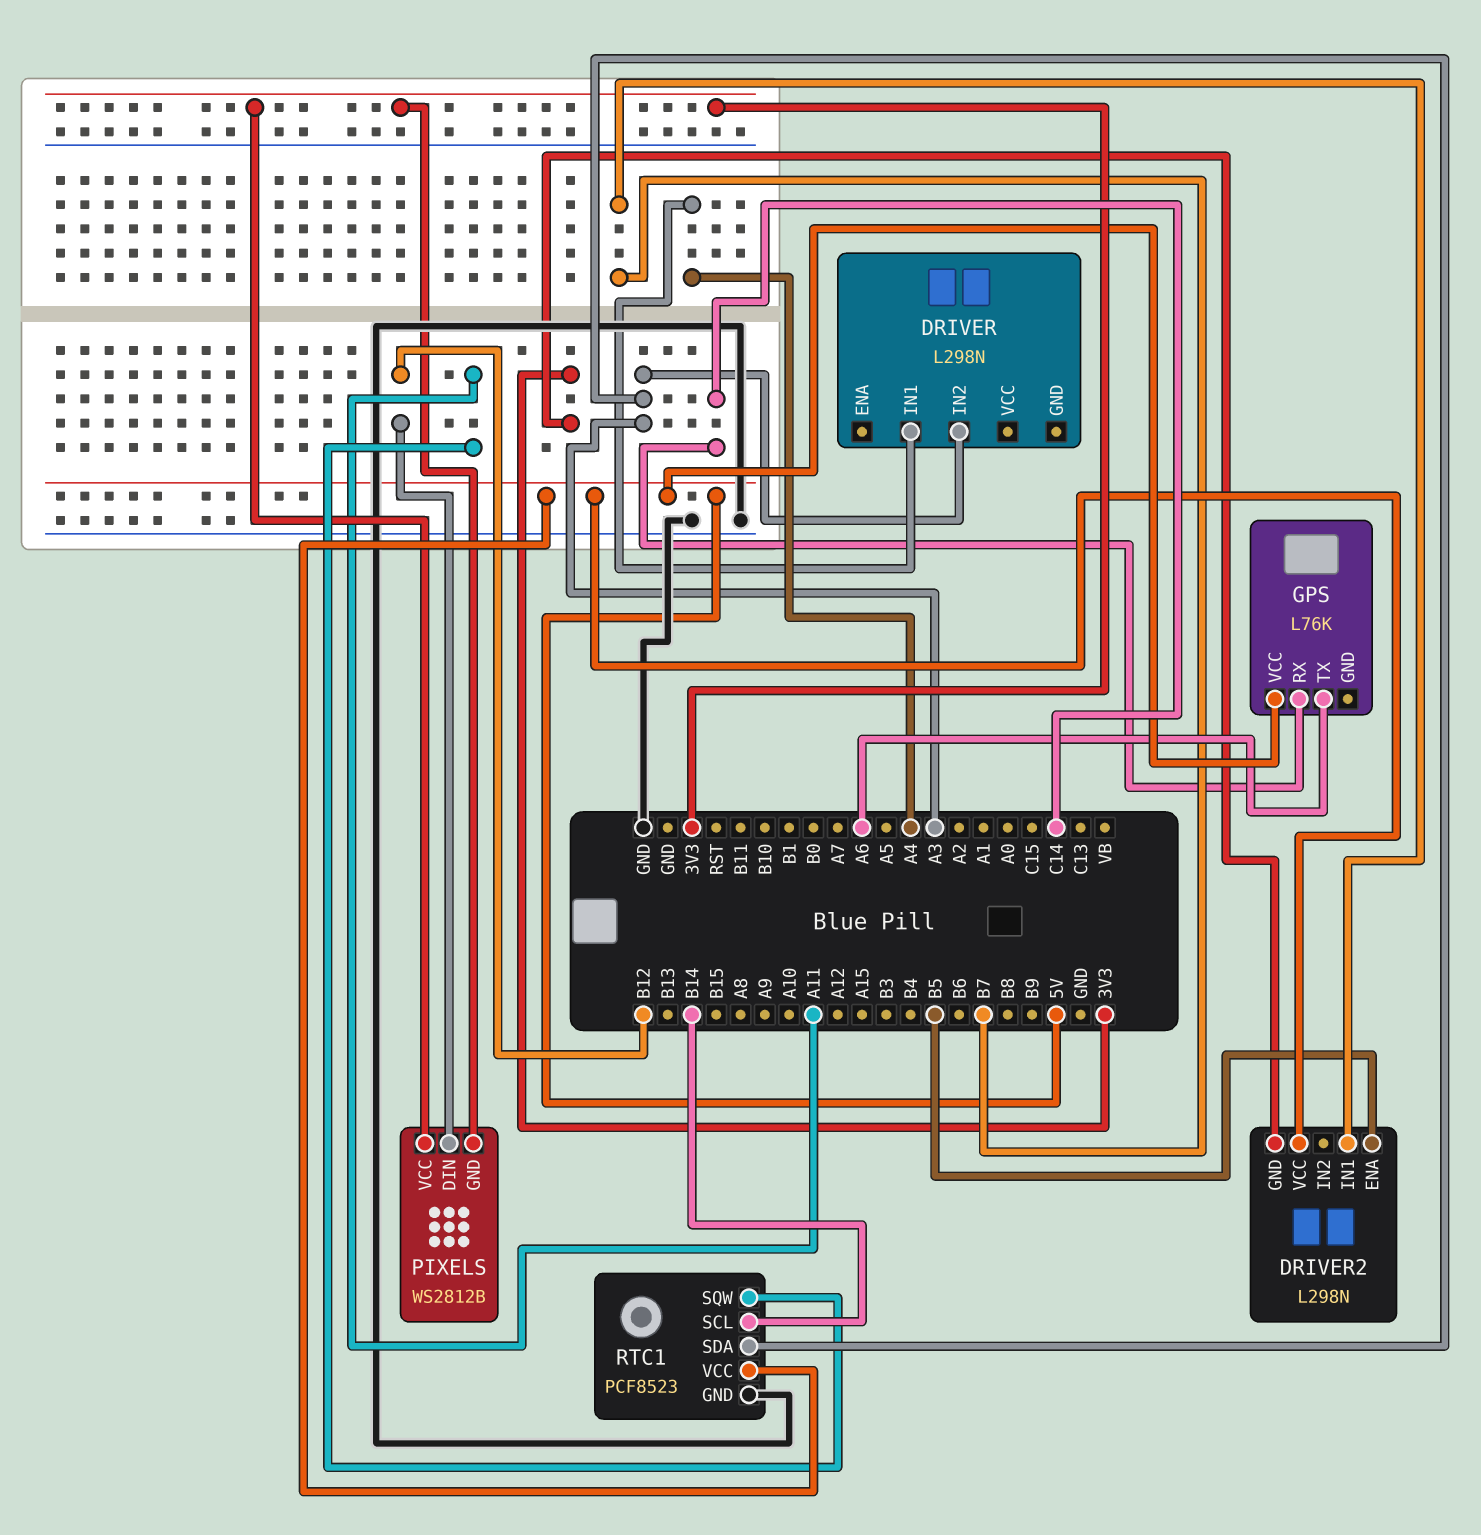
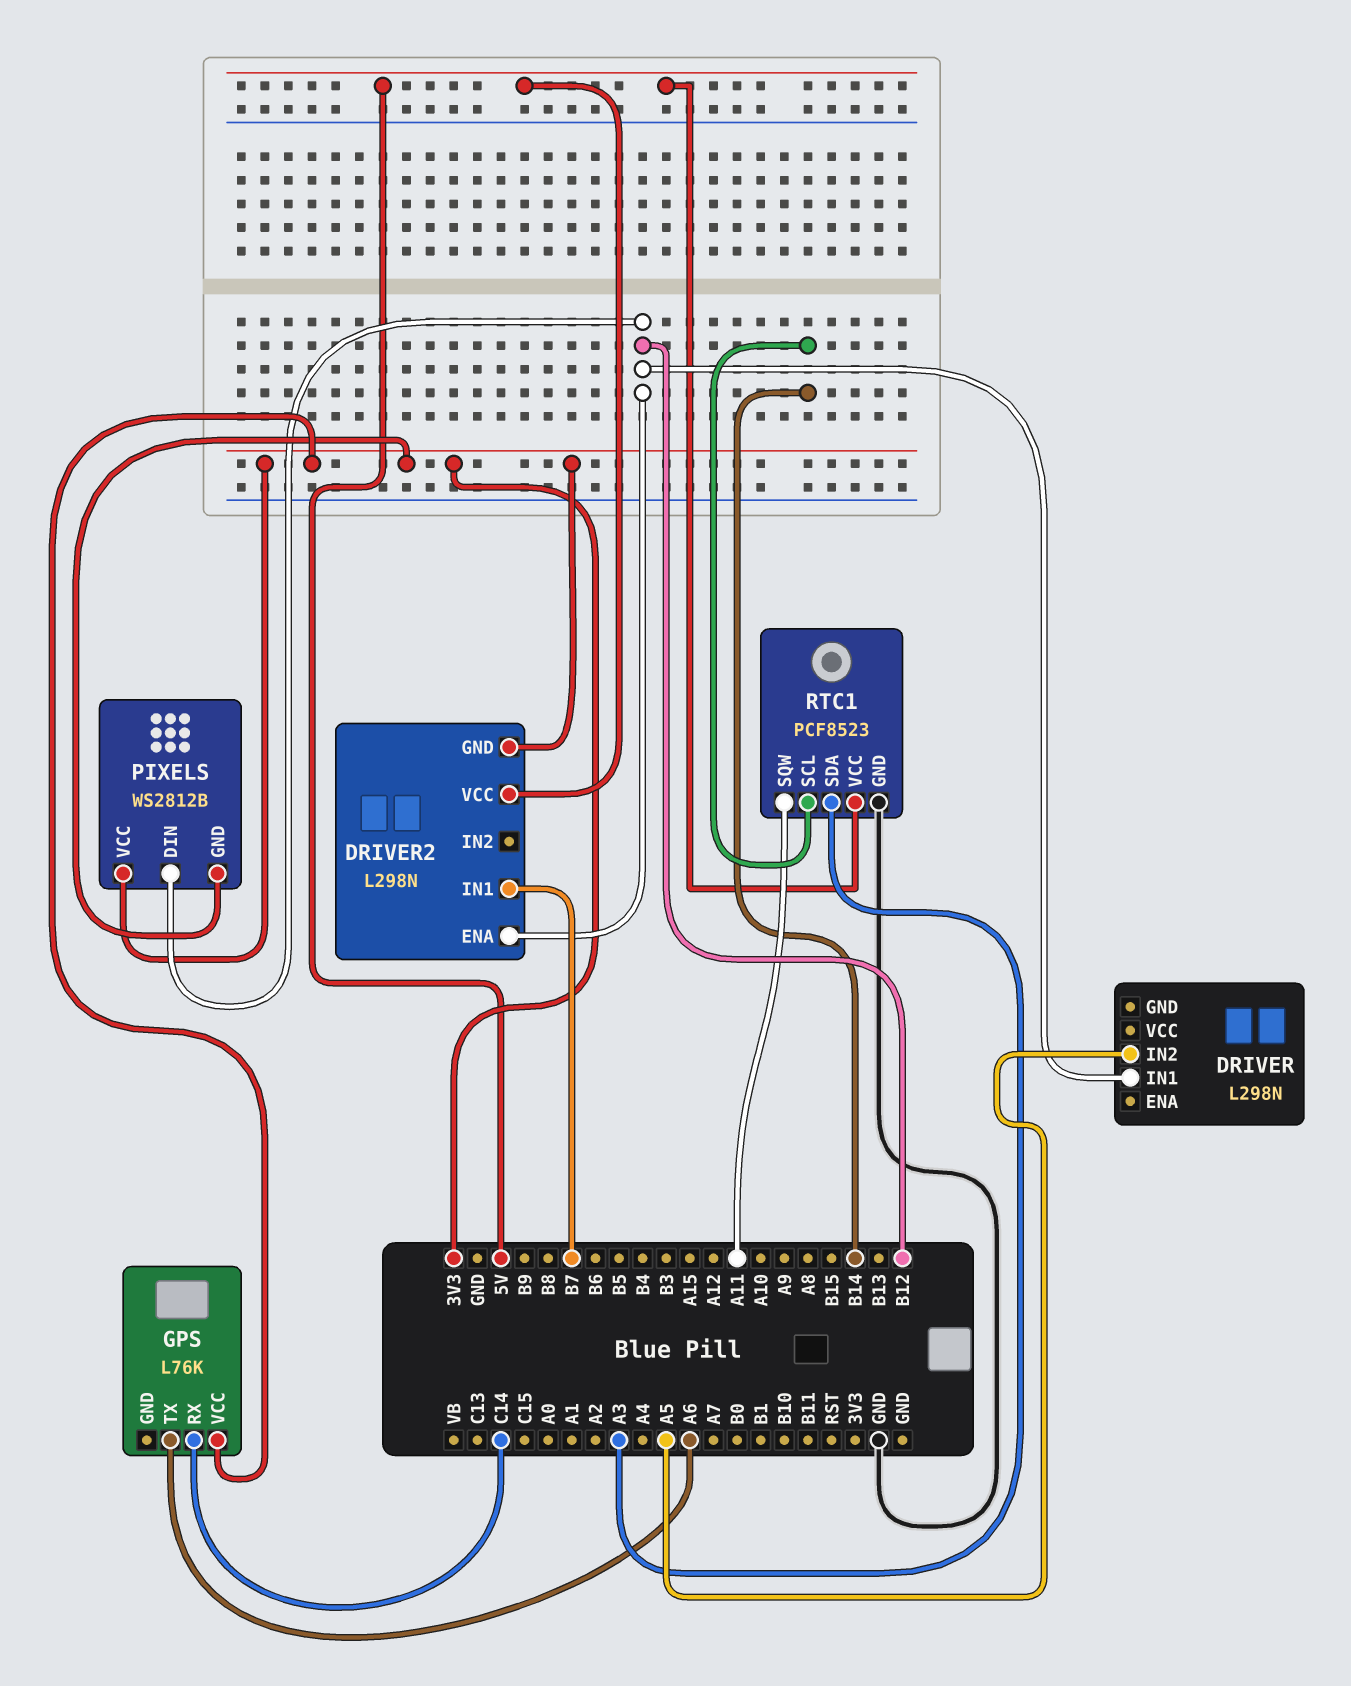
DRIVER pin IN1: A4 -> B12
DRIVER pin IN2: A3 -> A5
DRIVER2 pin ENA: B5 -> B12
GPS pin VCC: 5V -> 3V3

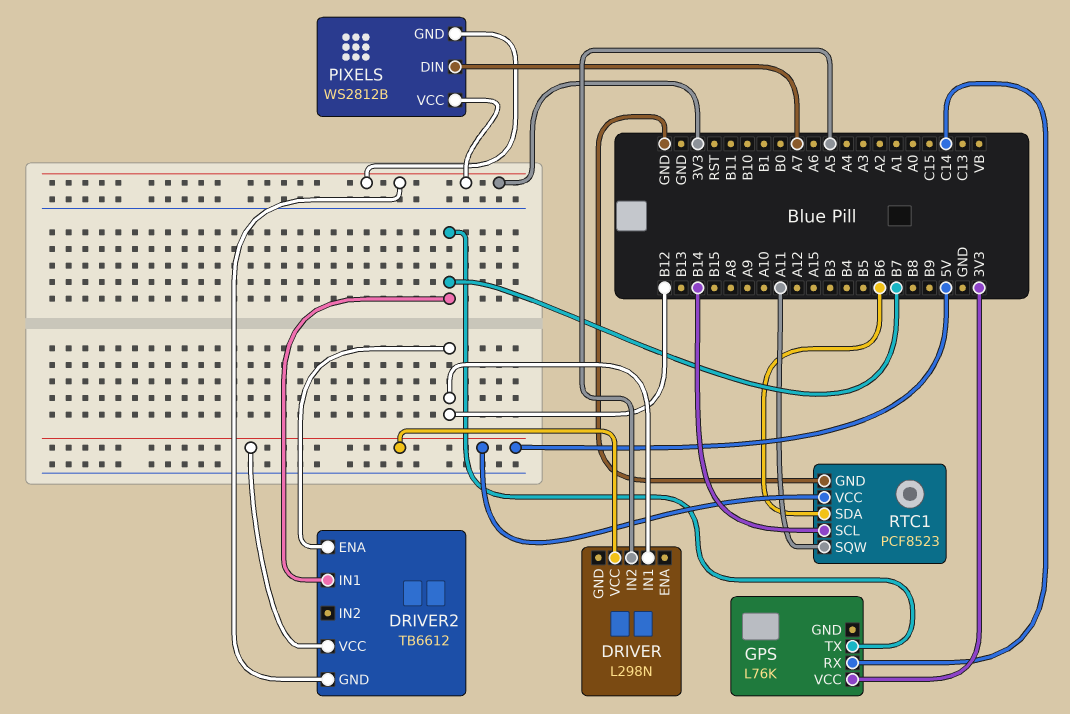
DRIVER pin VCC: none -> 5V
DRIVER2: L298N -> TB6612
GPS pin TX: A6 -> B7
PIXELS pin DIN: B12 -> A7
RTC1 pin SDA: A3 -> B6

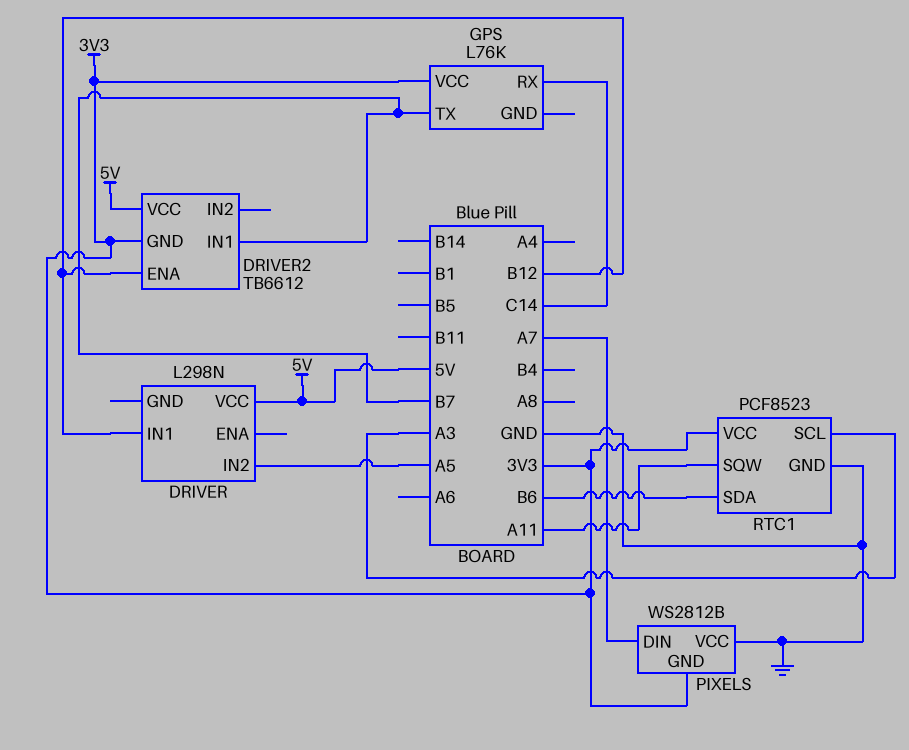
PIXELS pin VCC: 3V3 -> GND
RTC1 pin SCL: B14 -> A3
RTC1 pin VCC: 5V -> 3V3

